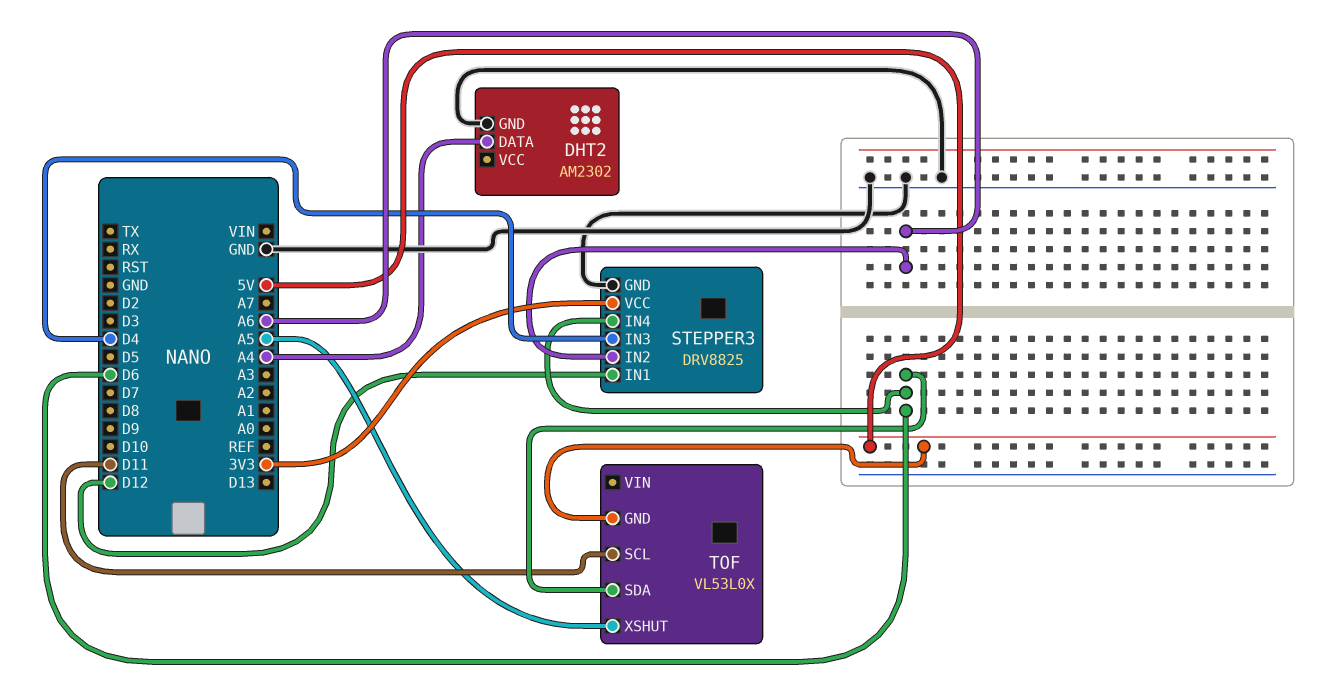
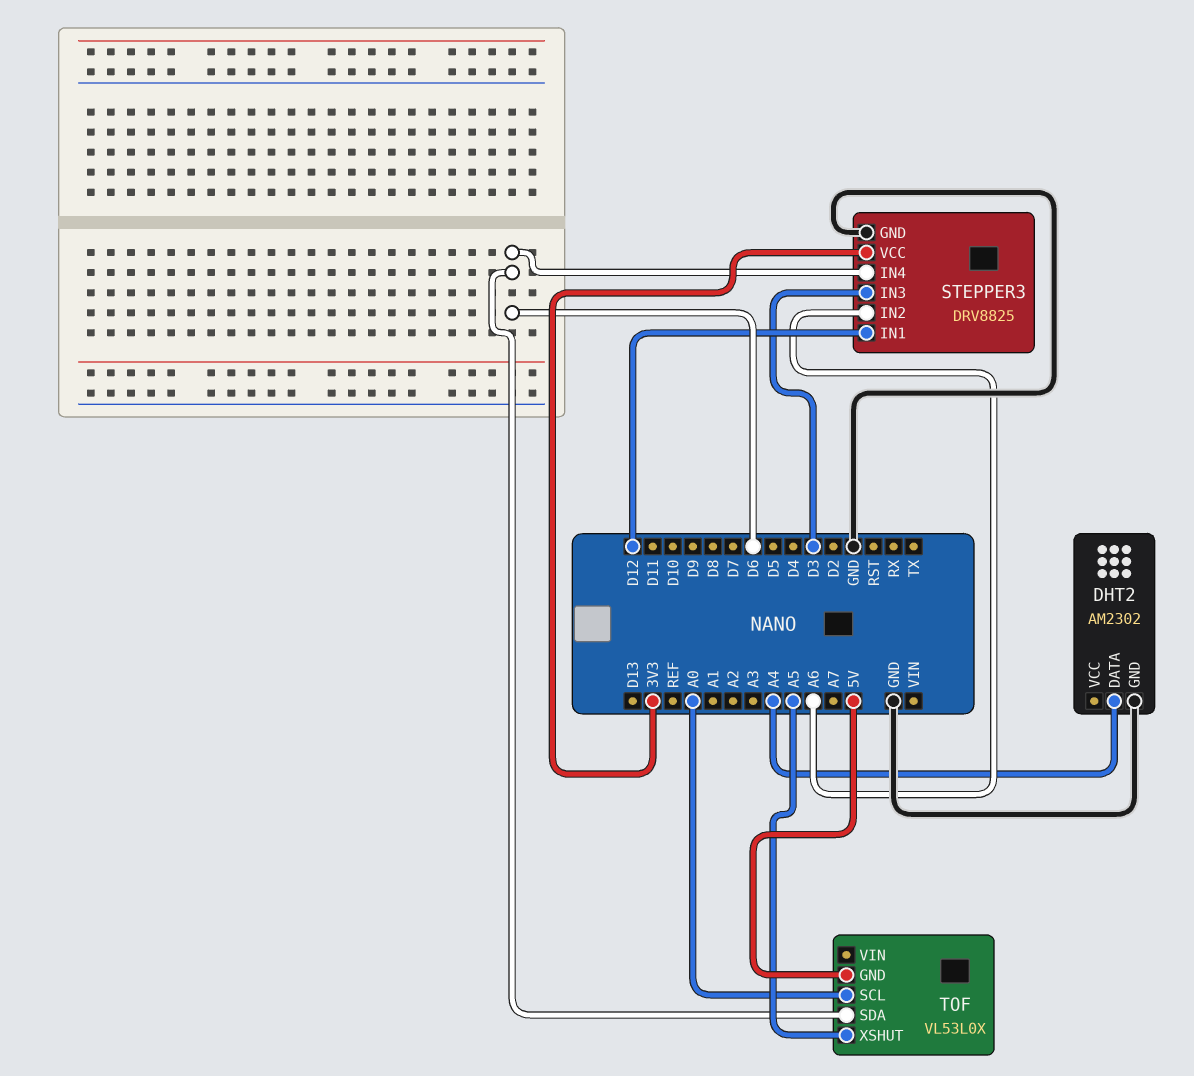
STEPPER3 pin IN3: D4 -> D3
TOF pin SCL: D11 -> A0

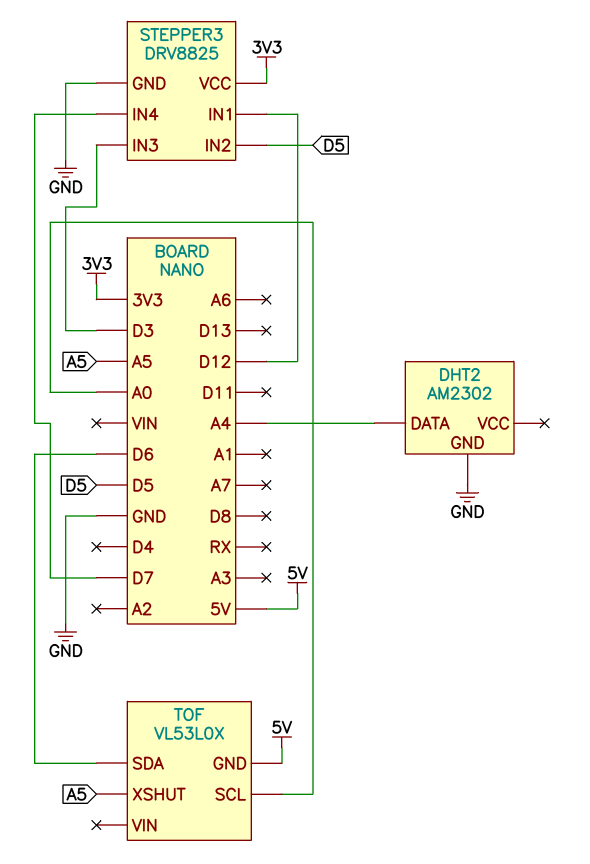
STEPPER3 pin IN2: A6 -> D5
STEPPER3 pin IN4: D6 -> D7

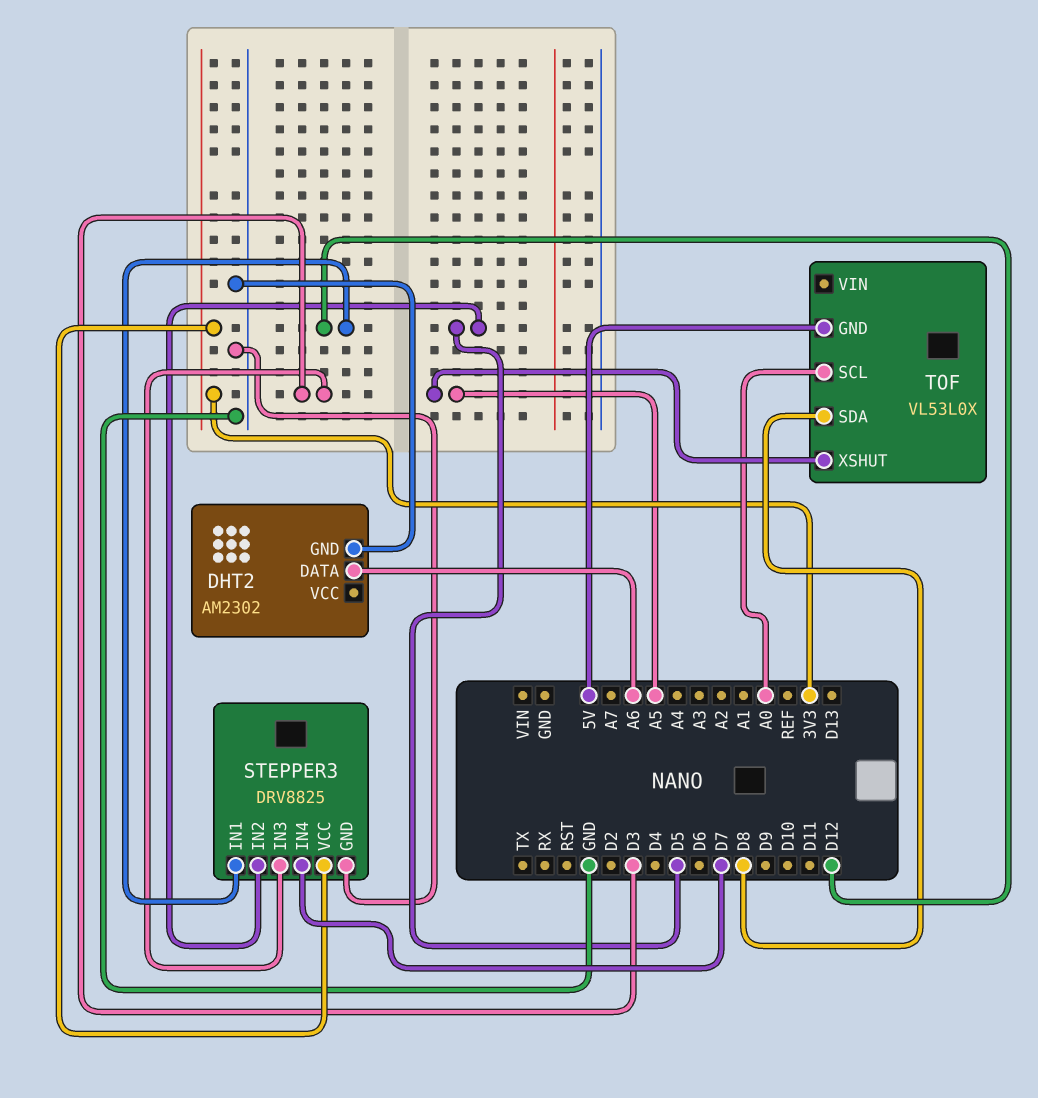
DHT2 pin DATA: A4 -> A6
TOF pin SDA: D6 -> D8

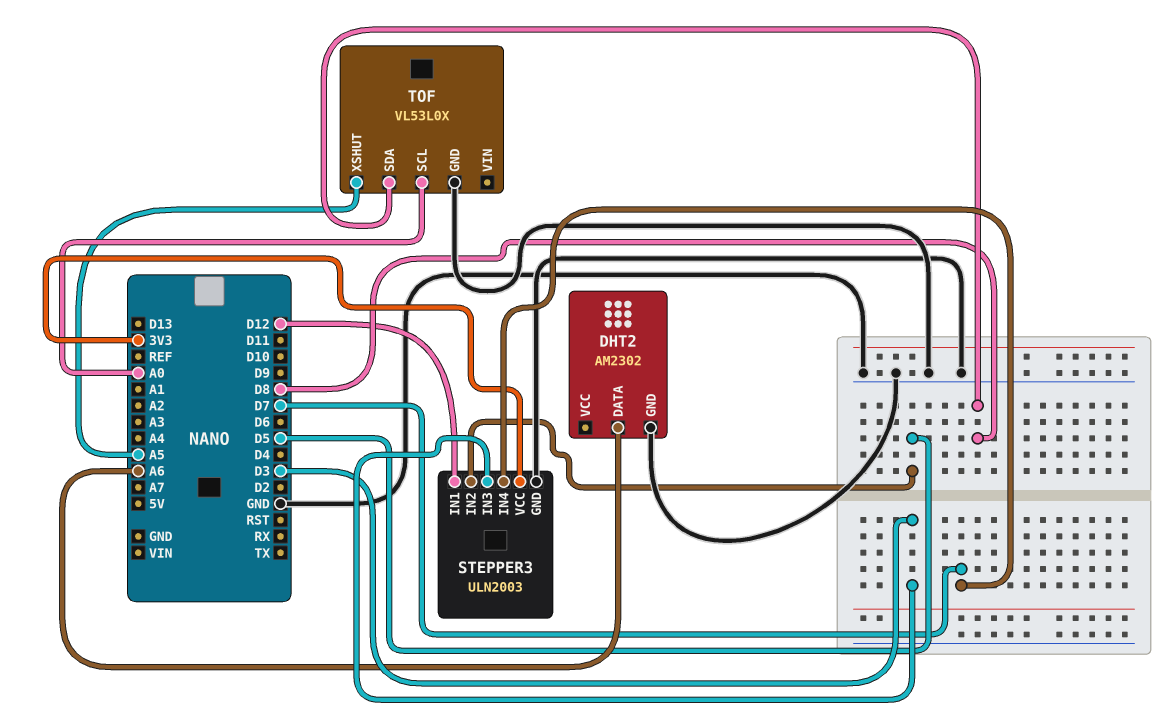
STEPPER3: DRV8825 -> ULN2003
TOF pin GND: 5V -> GND

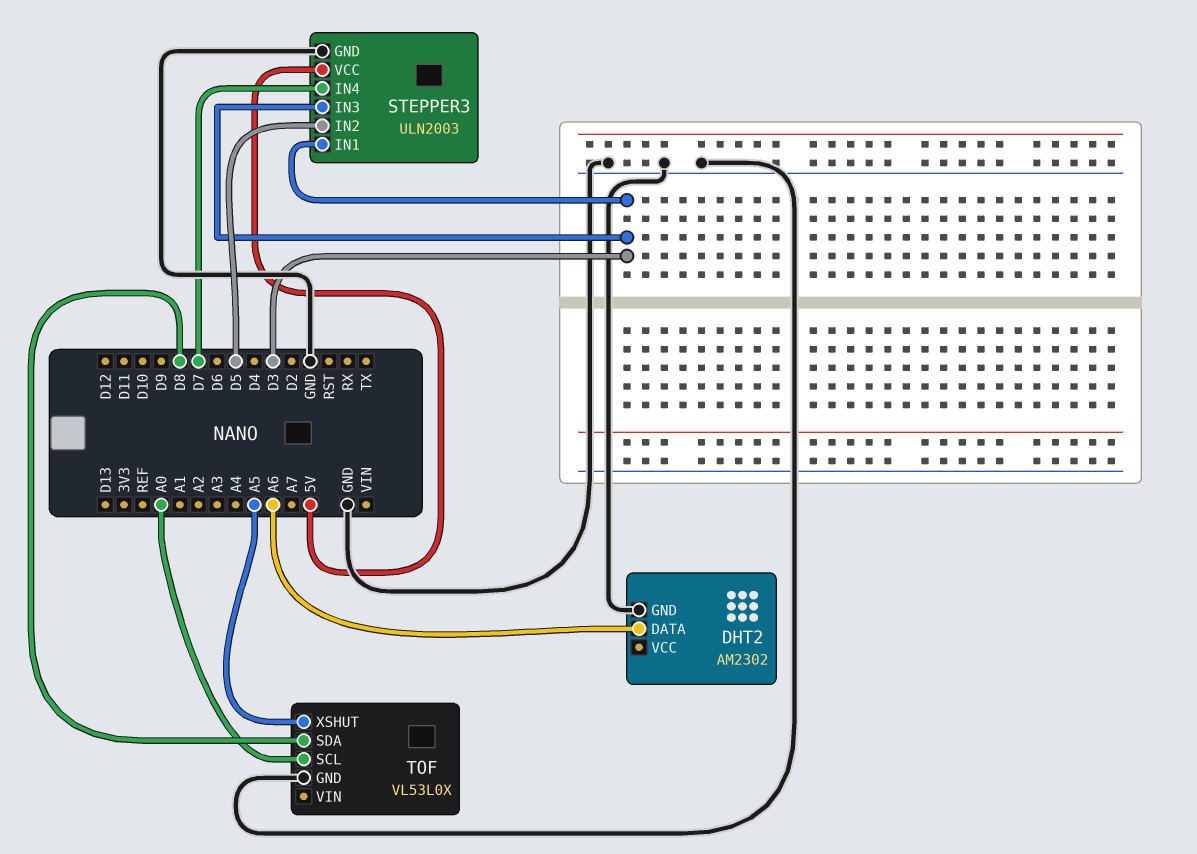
STEPPER3 pin IN1: D12 -> D3
STEPPER3 pin VCC: 3V3 -> 5V

